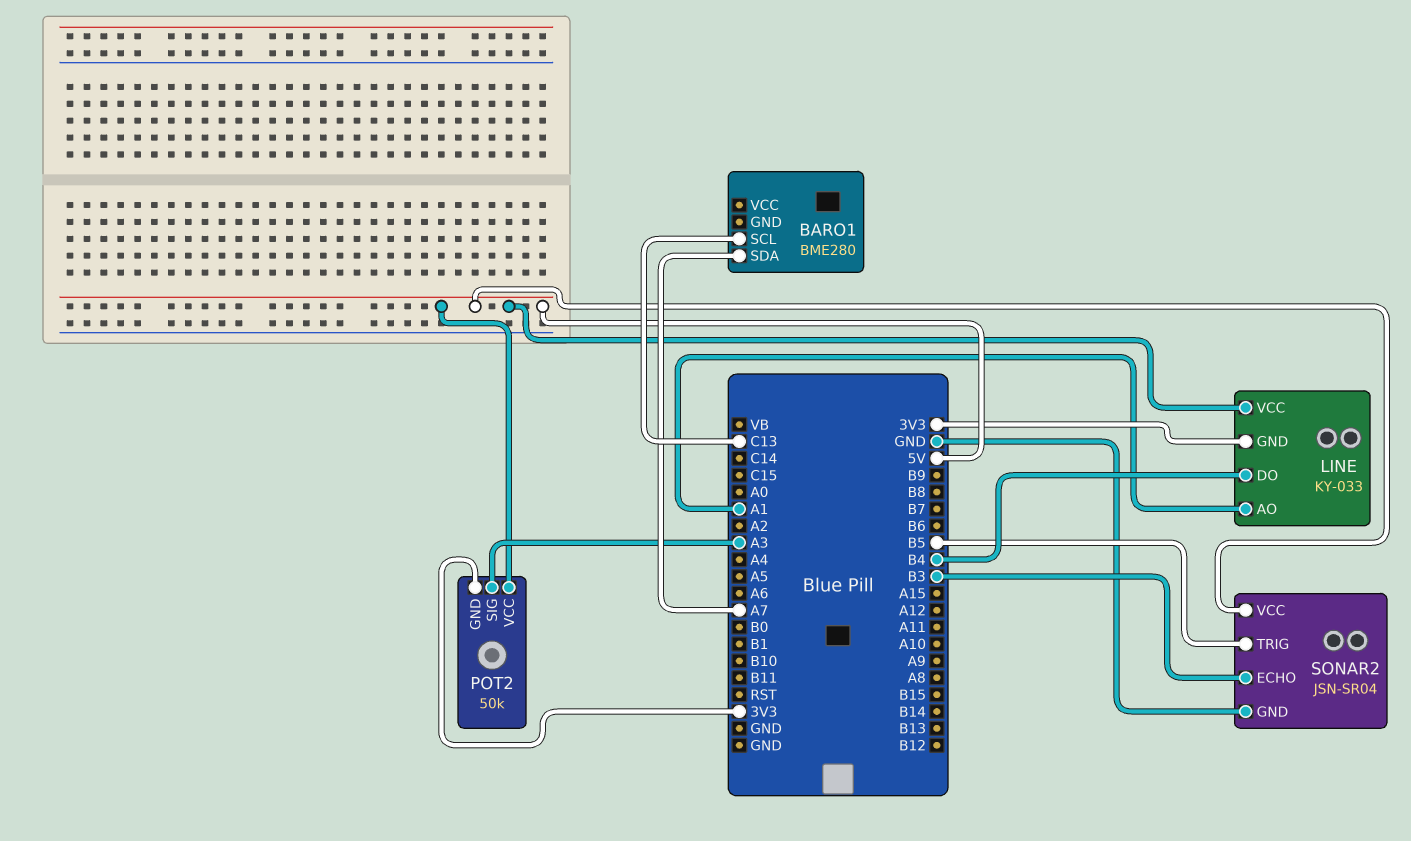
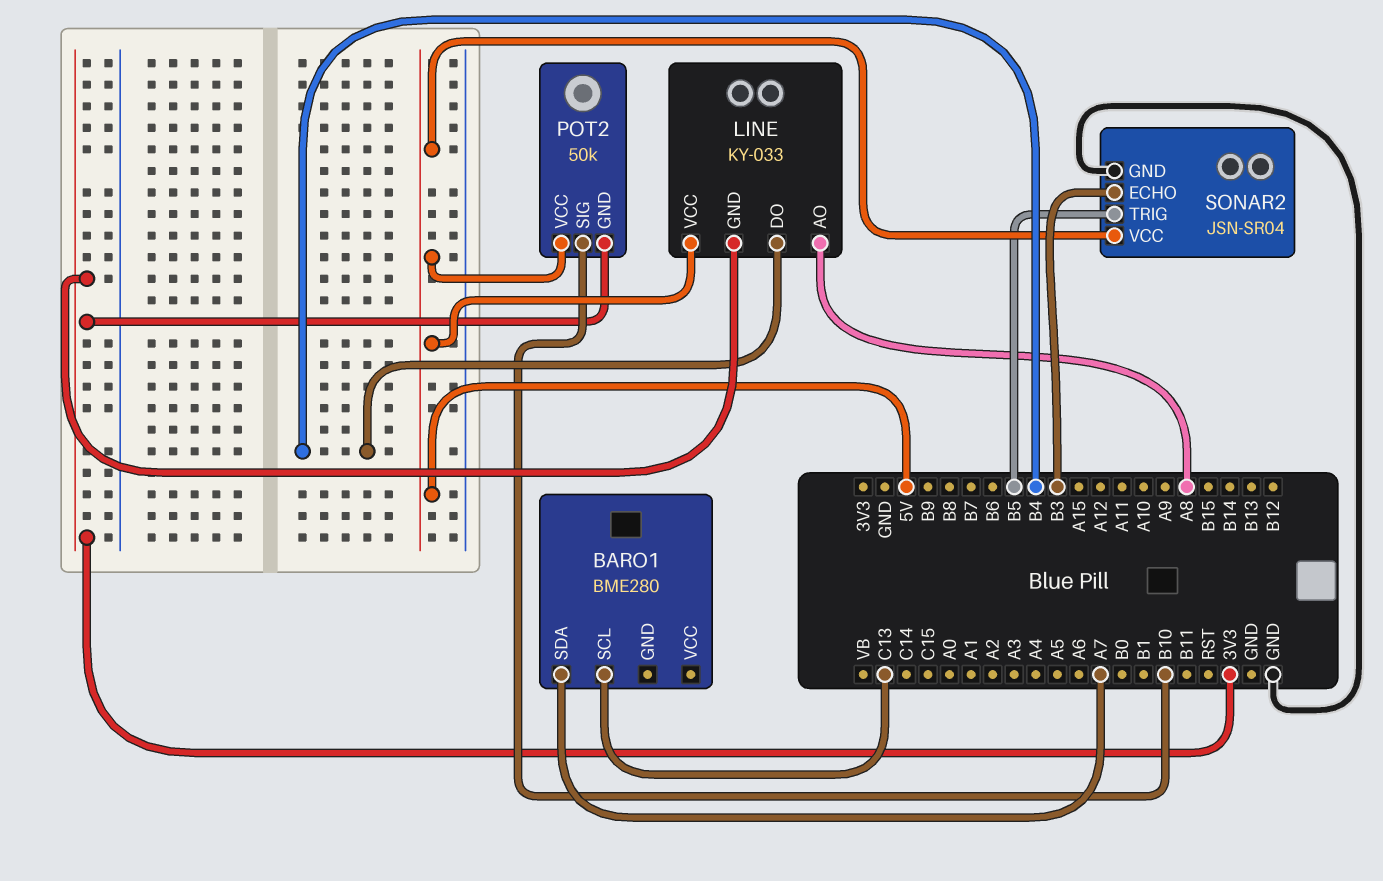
LINE pin AO: A1 -> A8
POT2 pin SIG: A3 -> B10

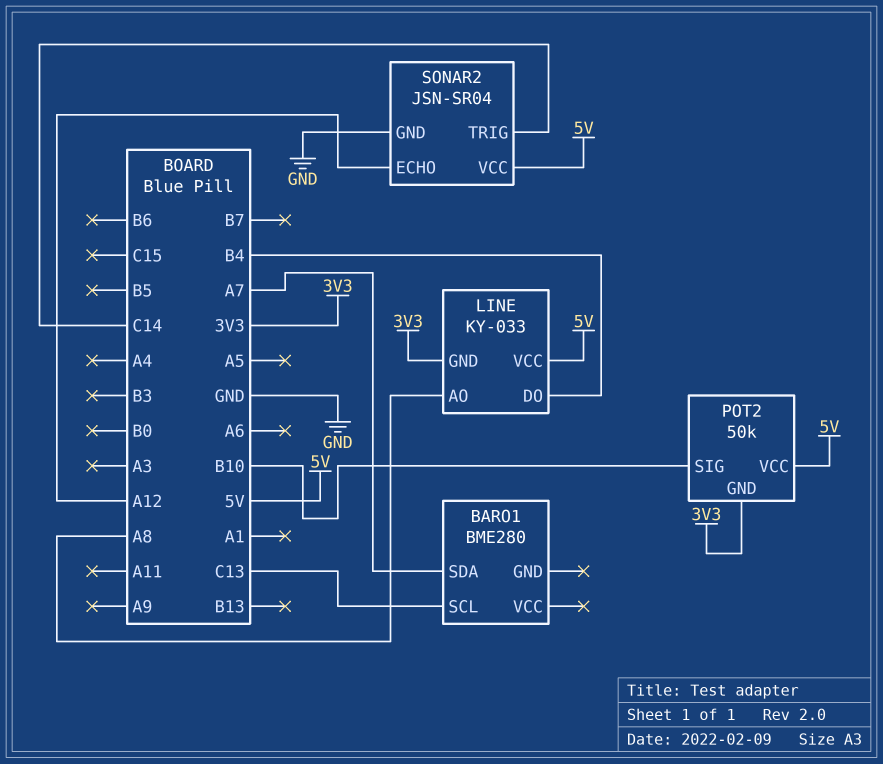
SONAR2 pin ECHO: B3 -> A12
SONAR2 pin TRIG: B5 -> C14

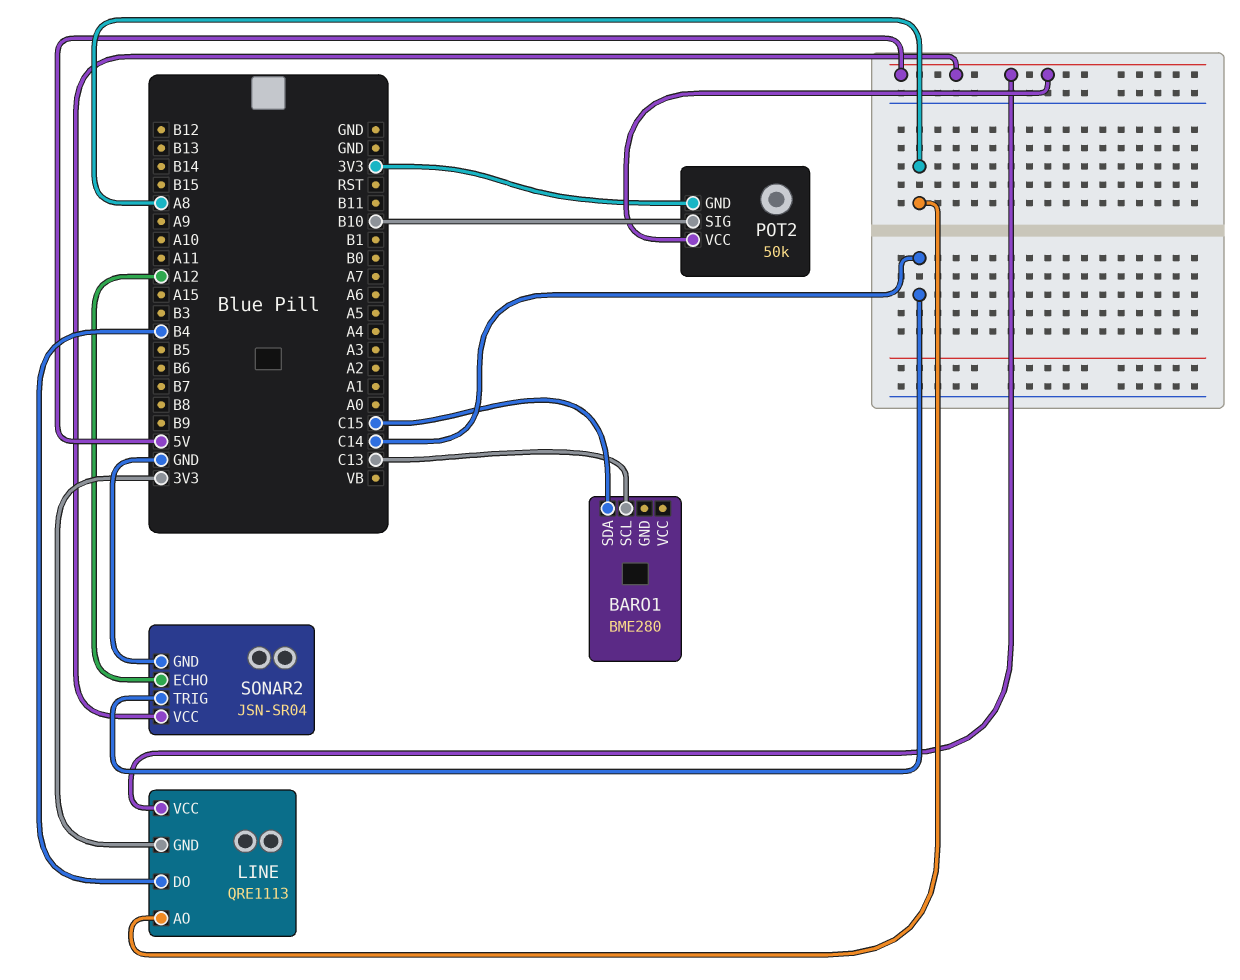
BARO1 pin SDA: A7 -> C15
LINE: KY-033 -> QRE1113

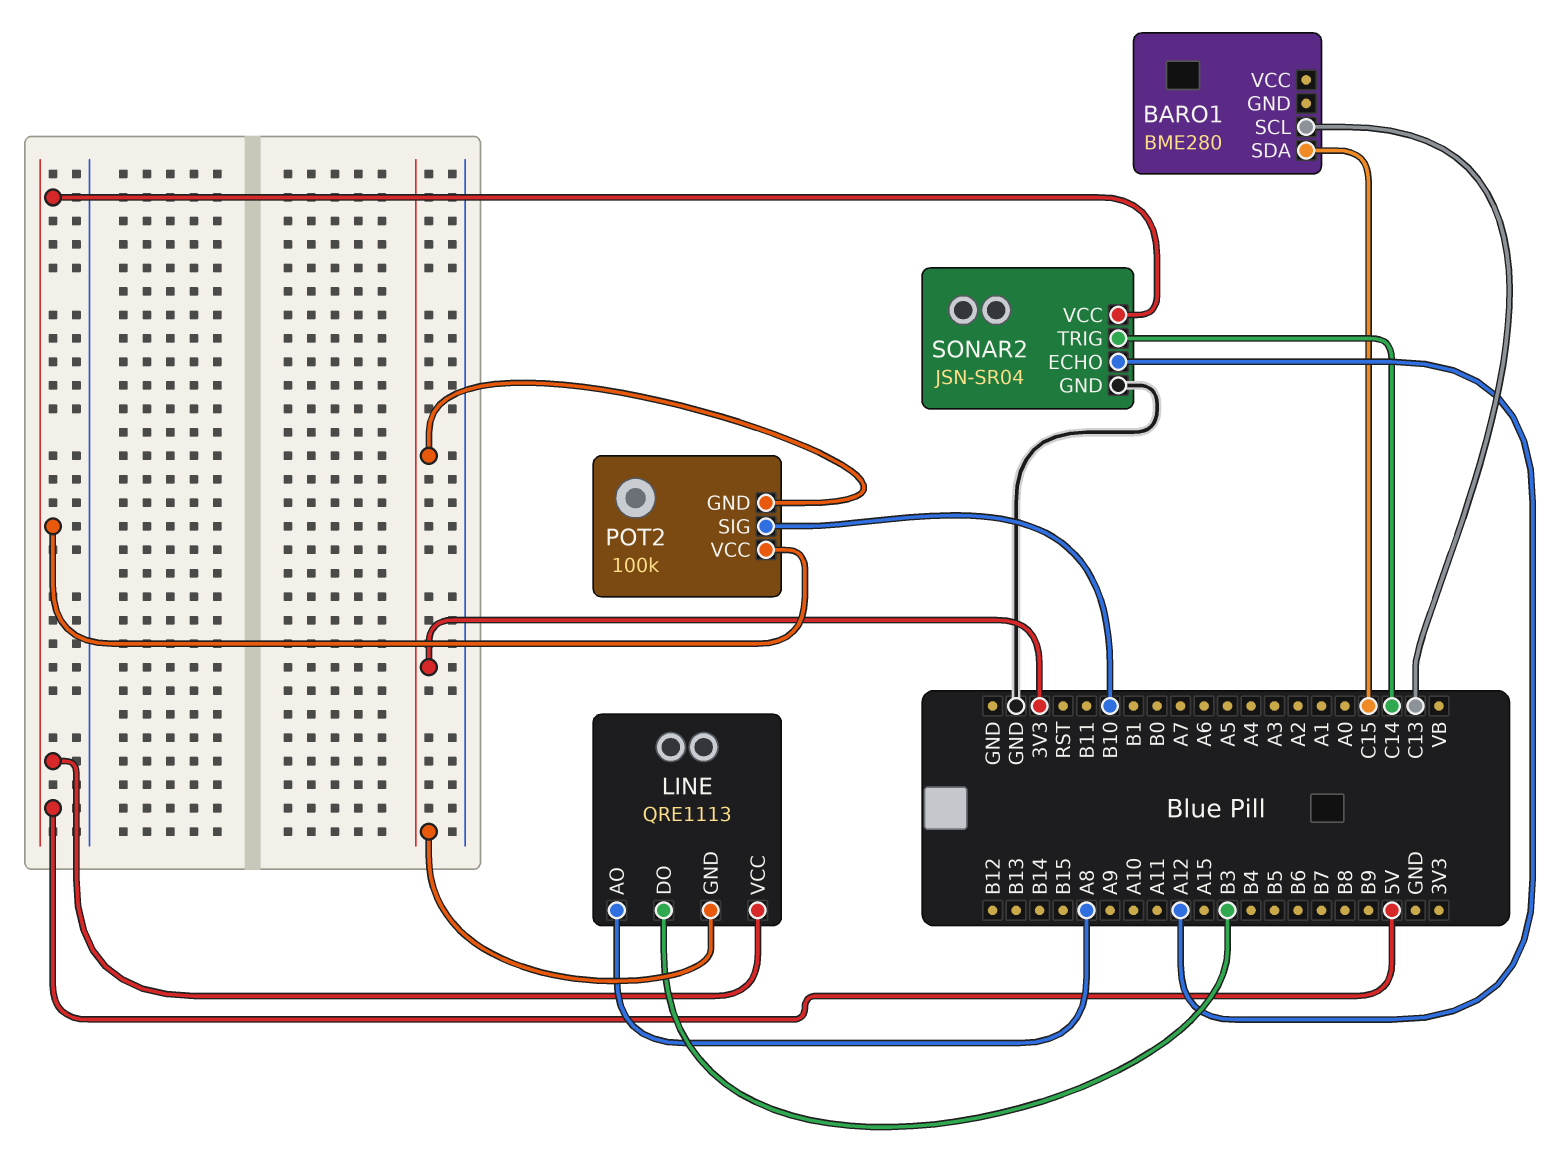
LINE pin DO: B4 -> B3
POT2: 50k -> 100k

